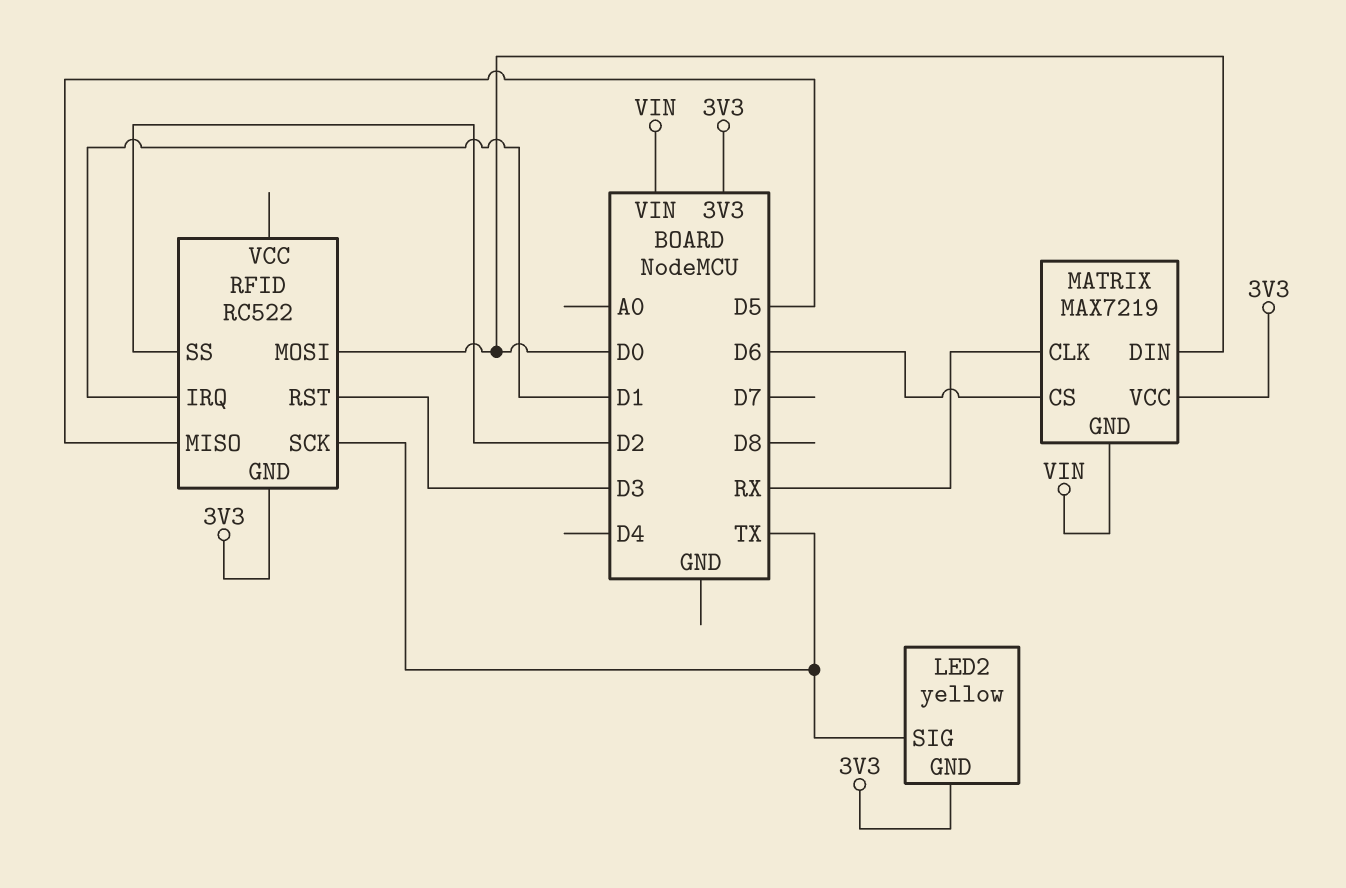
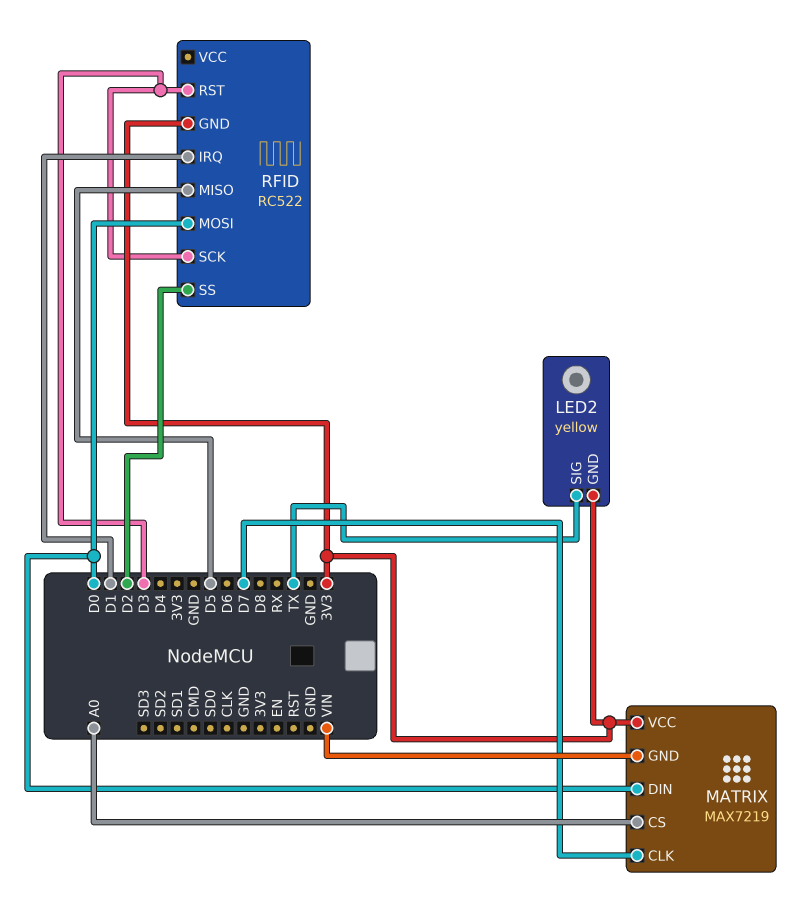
MATRIX pin CLK: RX -> D7
MATRIX pin CS: D6 -> A0
RFID pin SCK: TX -> D3

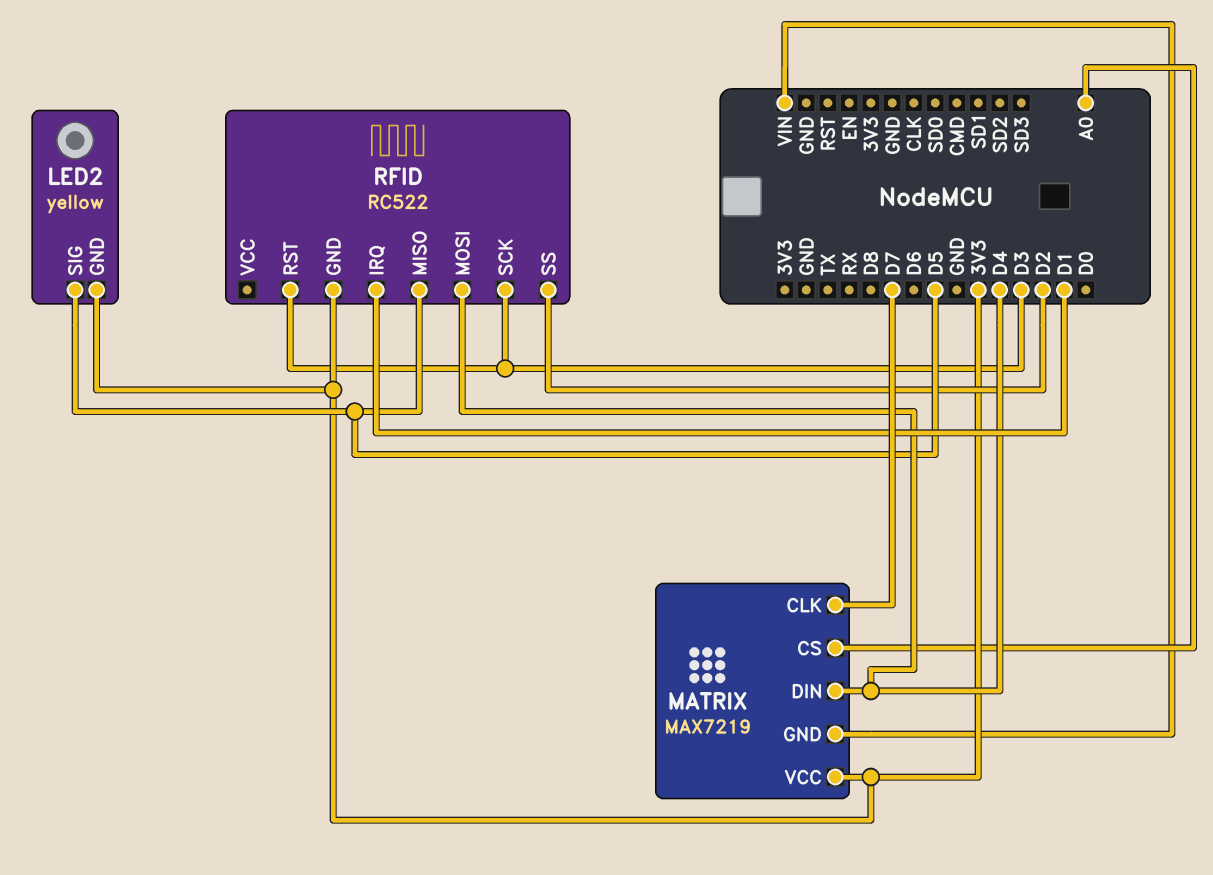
LED2 pin SIG: TX -> D5
MATRIX pin DIN: D0 -> D4
RFID pin MOSI: D0 -> D4

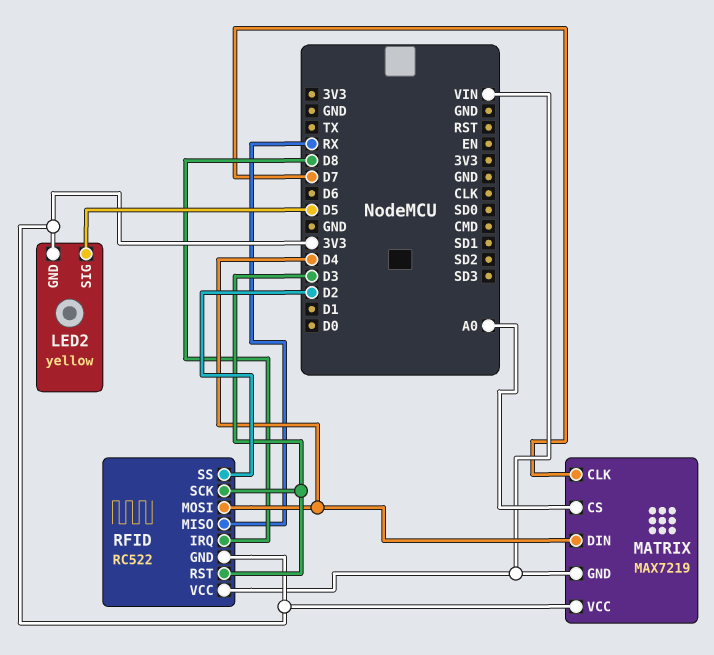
RFID pin IRQ: D1 -> D8
RFID pin MISO: D5 -> RX
RFID pin VCC: none -> VIN

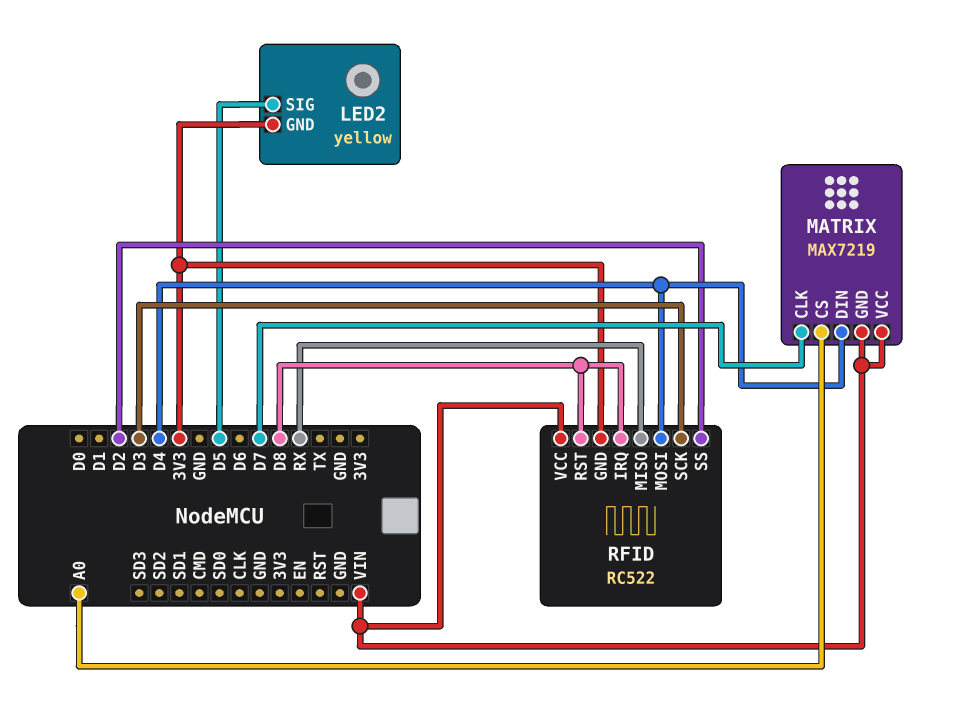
MATRIX pin VCC: 3V3 -> VIN
RFID pin RST: D3 -> D8

